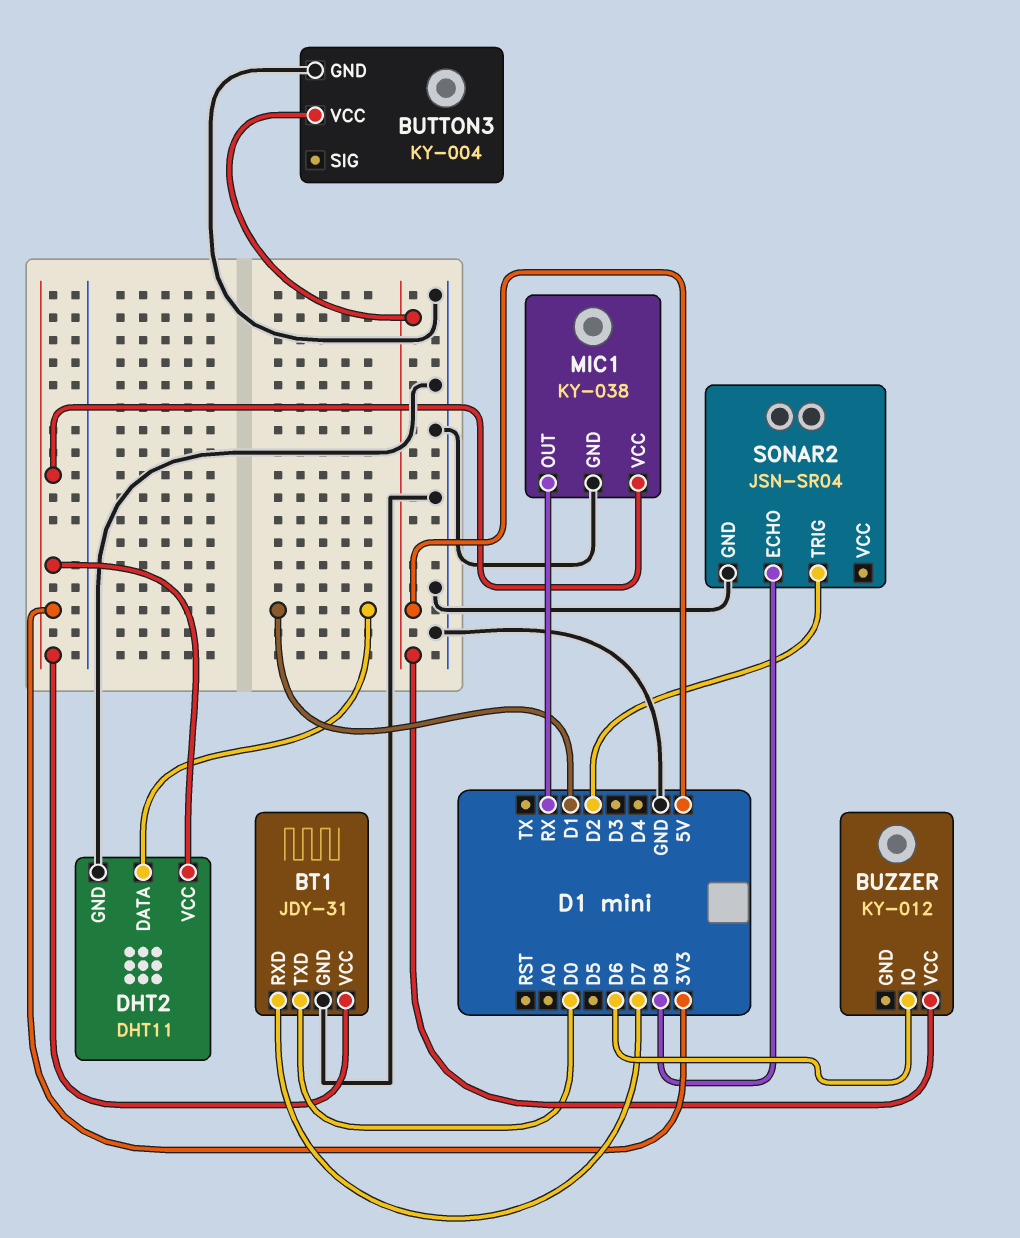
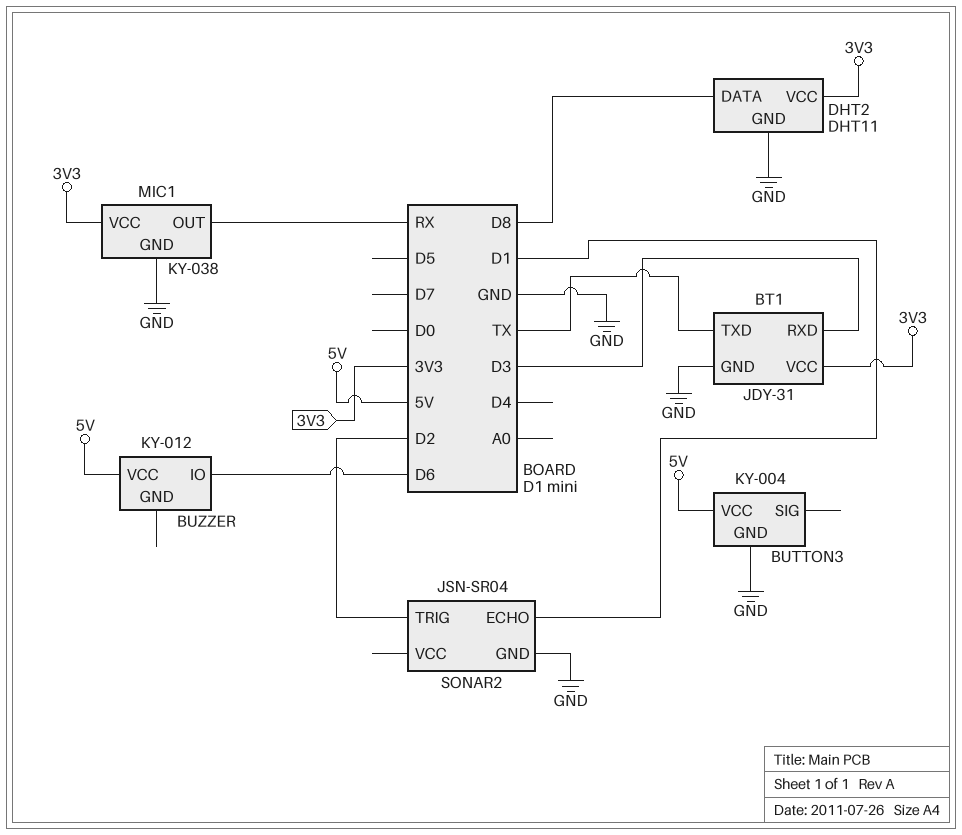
BT1 pin RXD: D7 -> D3
BT1 pin TXD: D0 -> TX
DHT2 pin DATA: D1 -> D8
SONAR2 pin ECHO: D8 -> D1

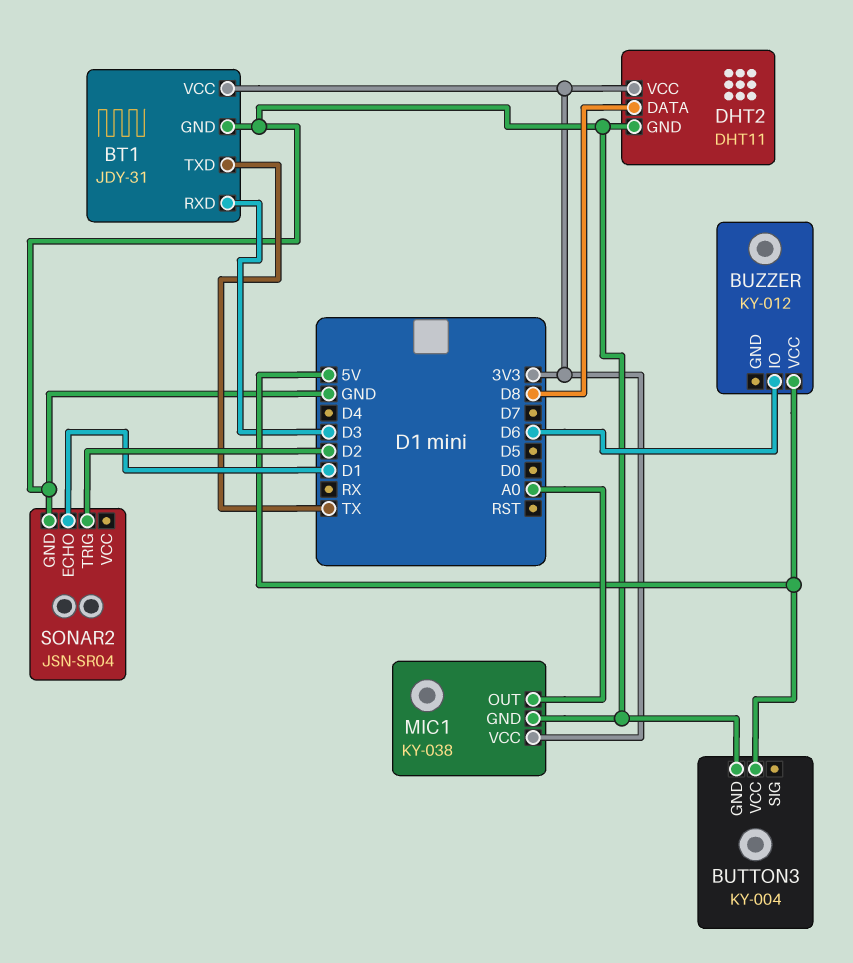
MIC1 pin OUT: RX -> A0

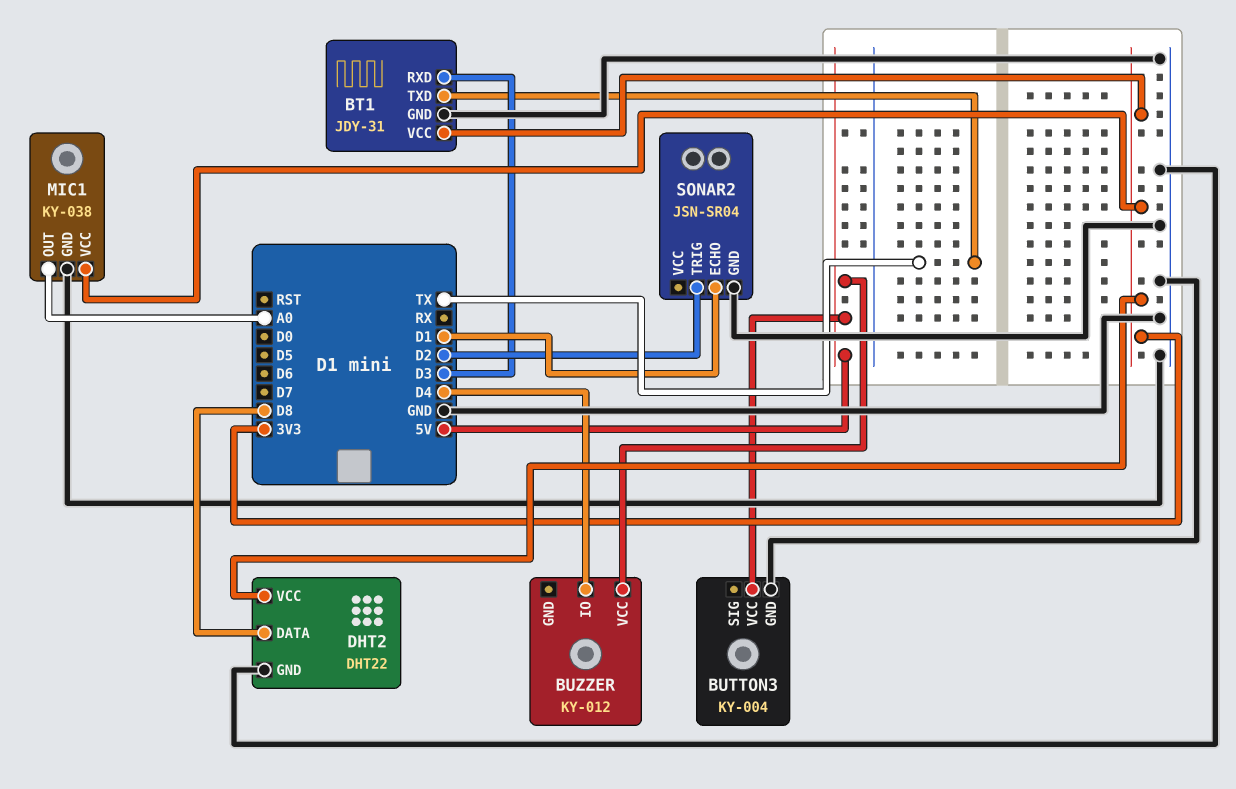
BUZZER pin IO: D6 -> D4
DHT2: DHT11 -> DHT22

